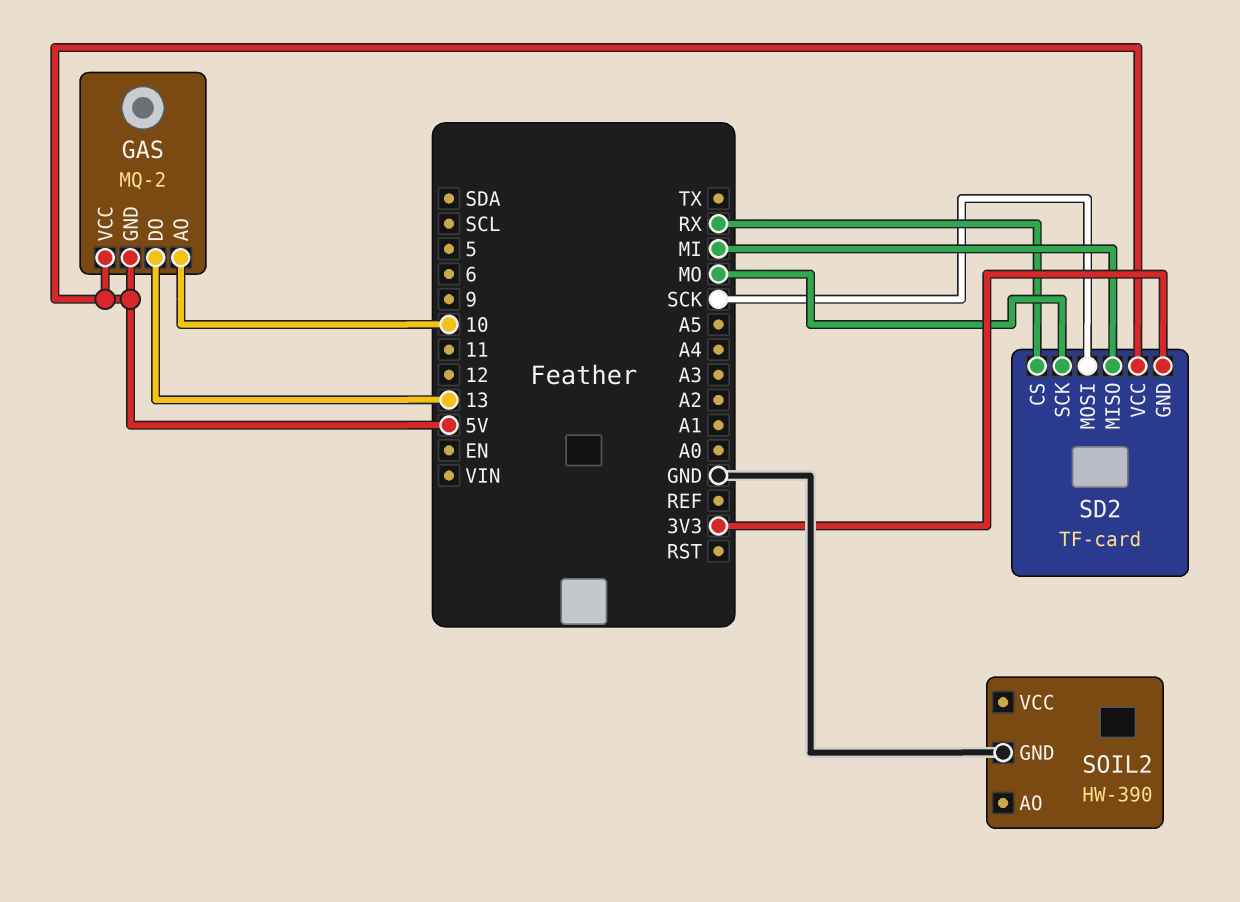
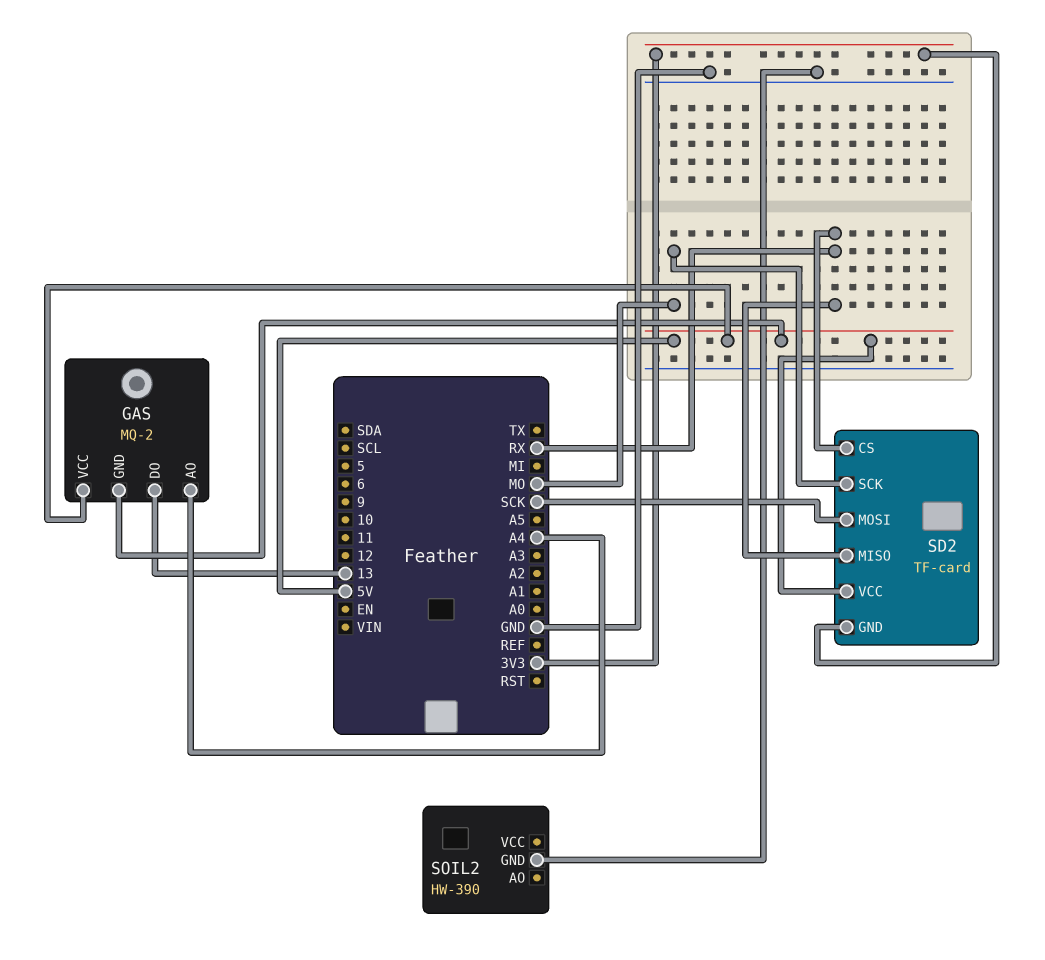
GAS pin AO: 10 -> A4
SD2 pin MISO: MI -> RX

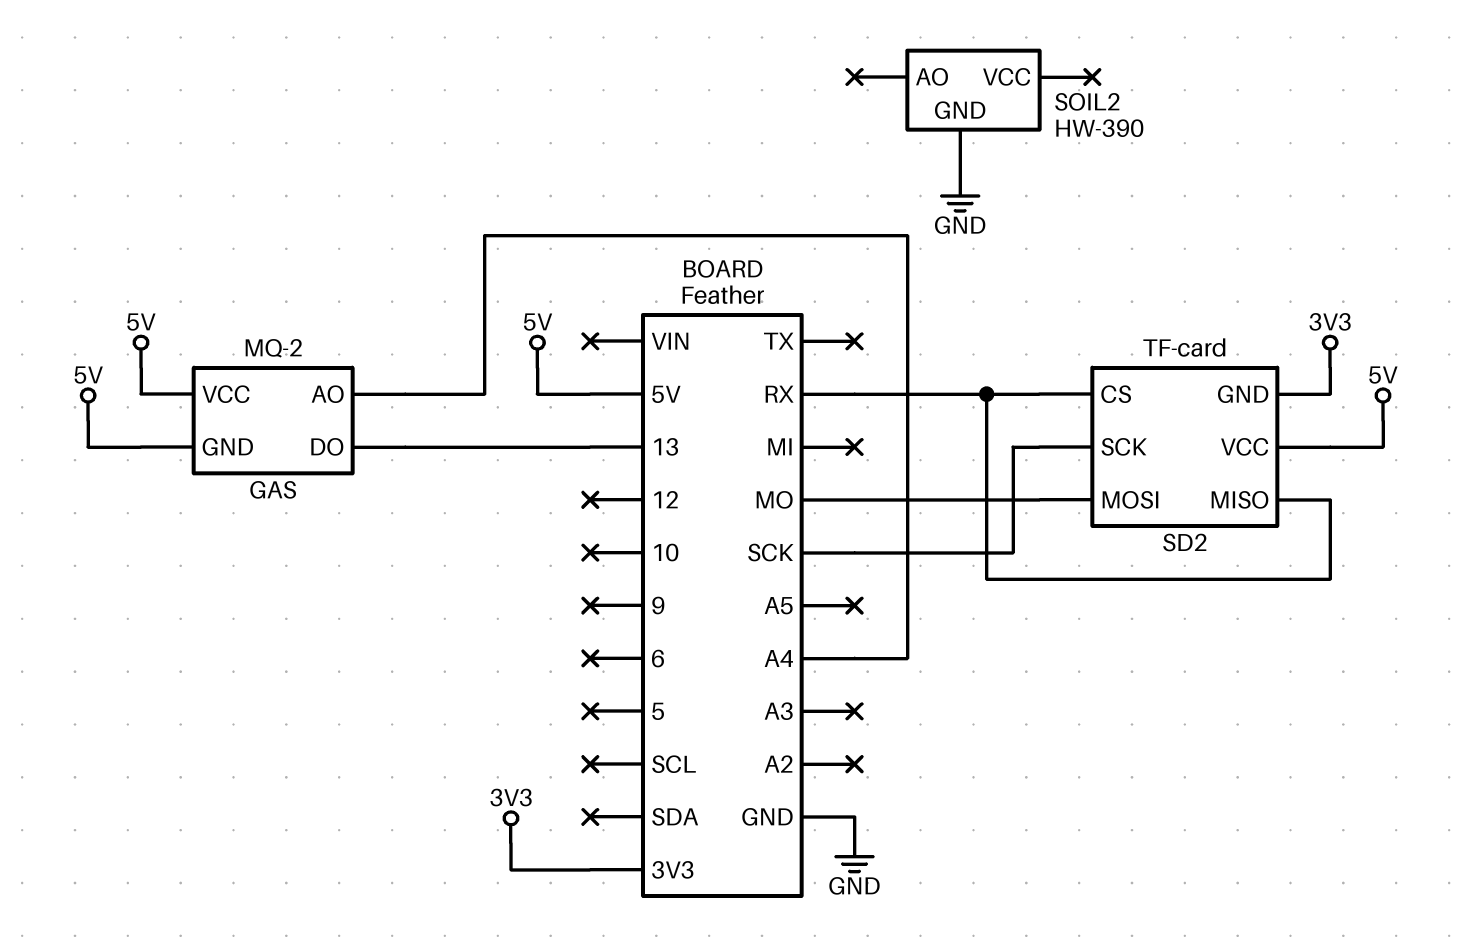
SD2 pin MOSI: SCK -> MO
SD2 pin SCK: MO -> SCK

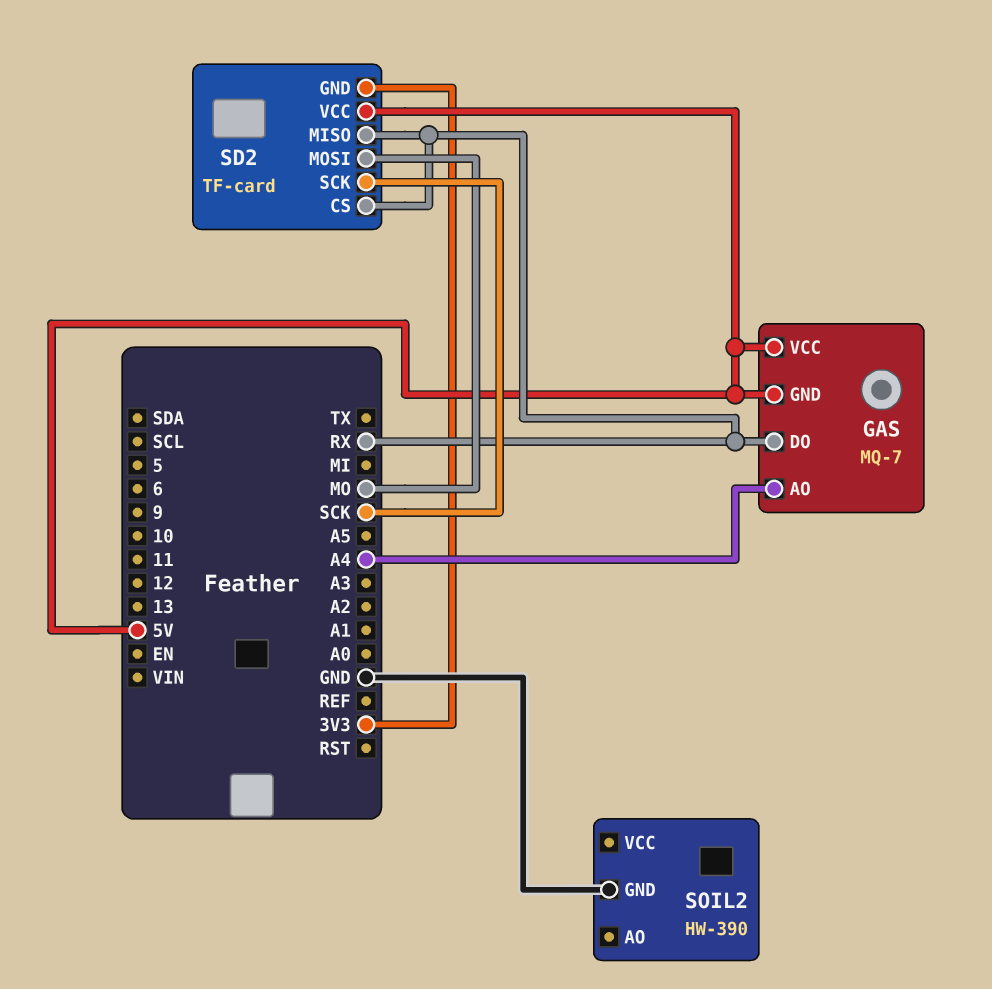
GAS: MQ-2 -> MQ-7
GAS pin DO: 13 -> RX

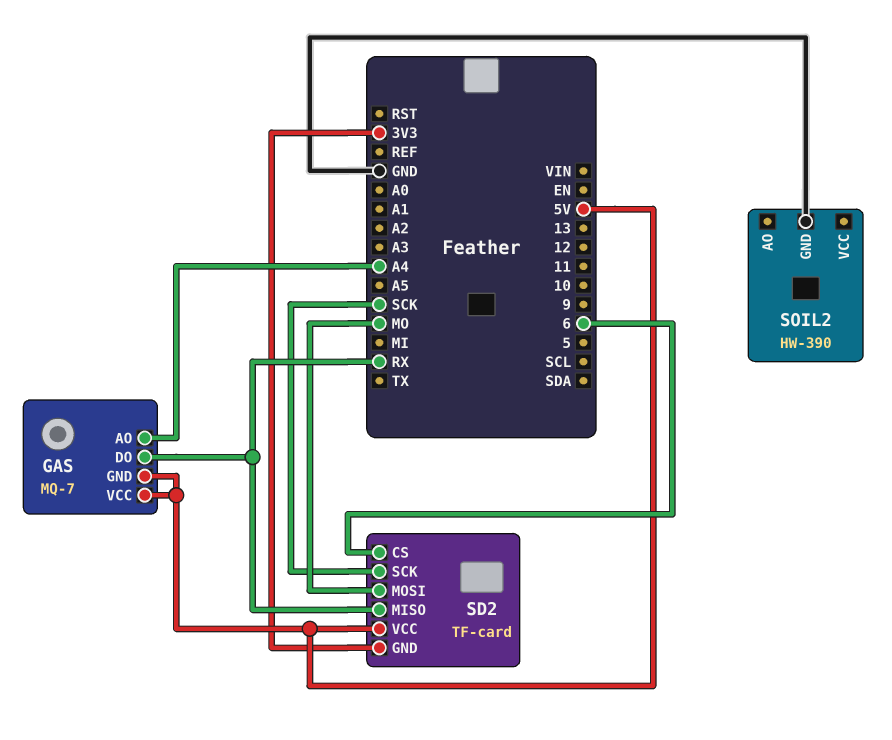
SD2 pin CS: RX -> 6

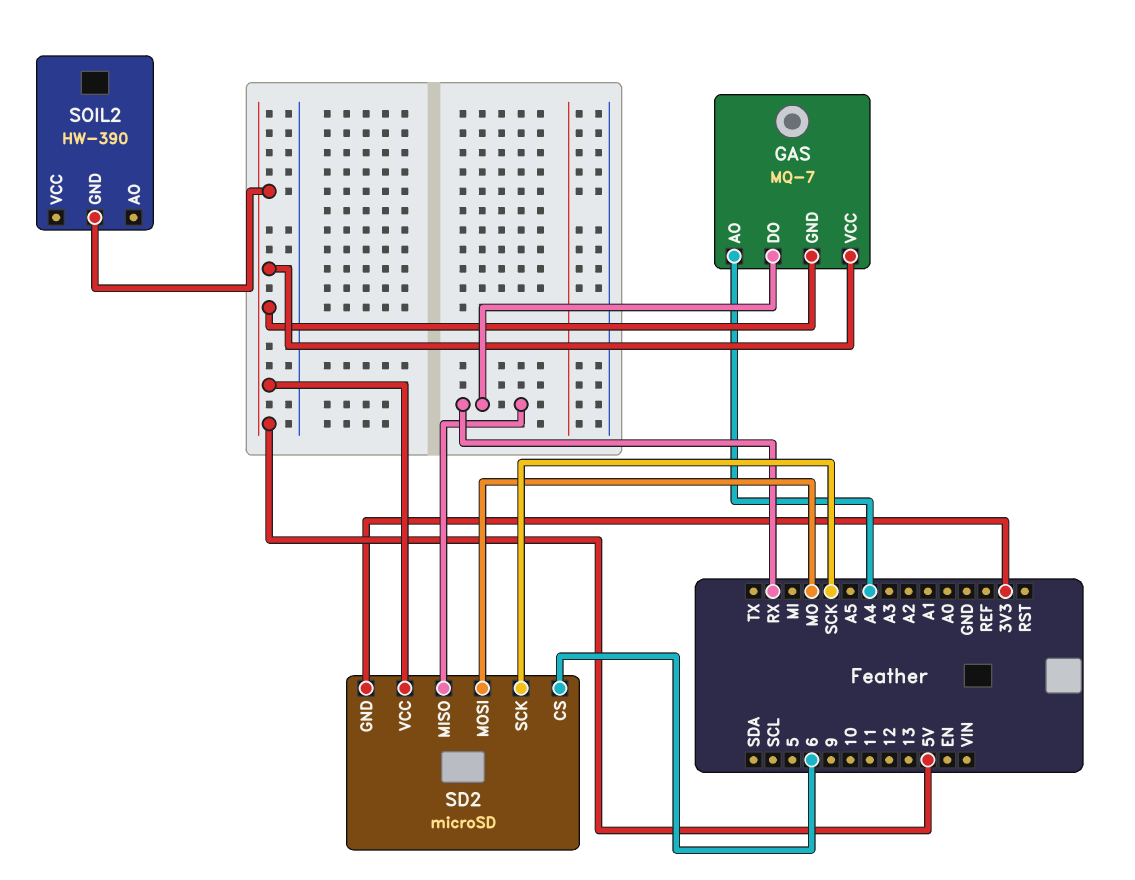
SD2: TF-card -> microSD
SOIL2 pin GND: GND -> 5V

